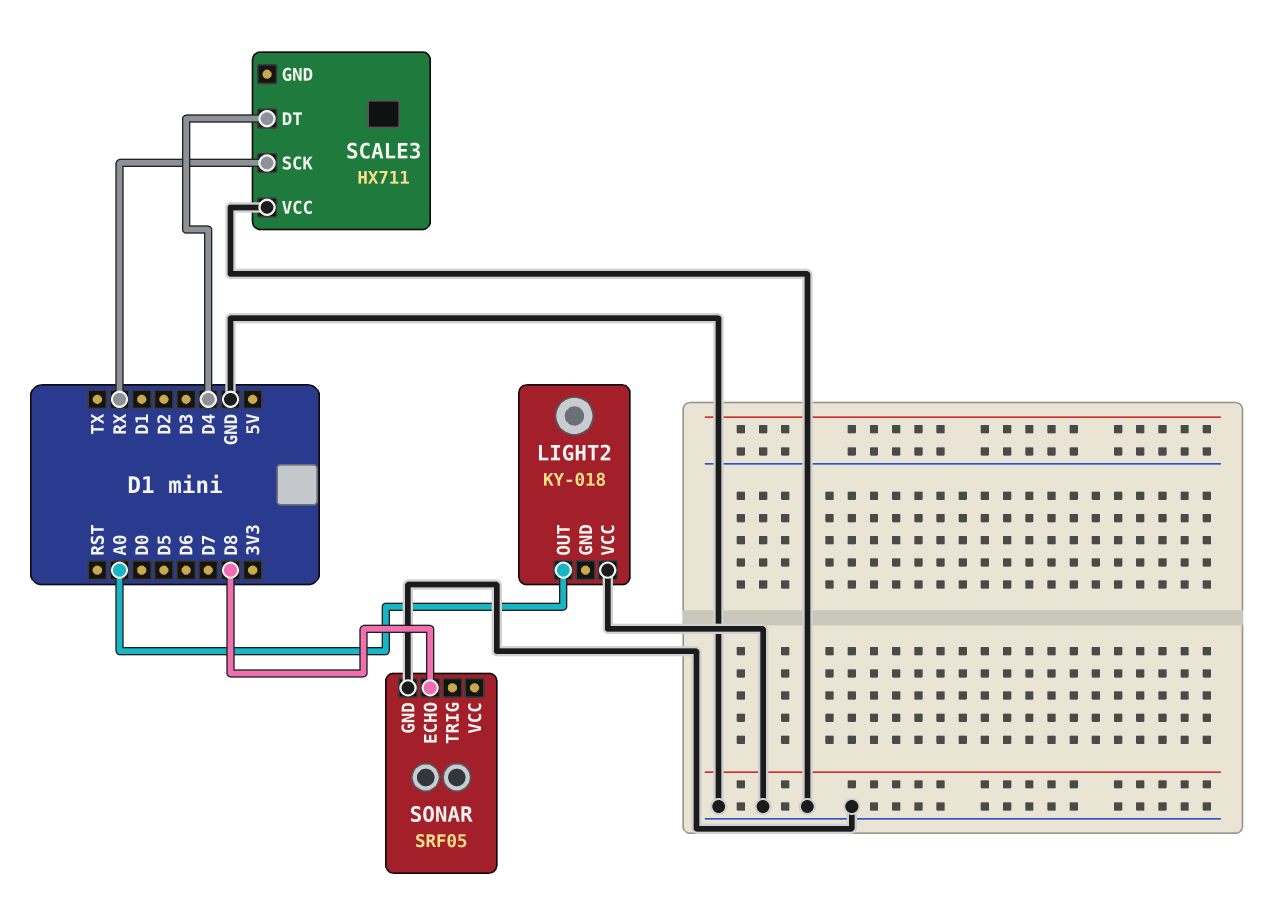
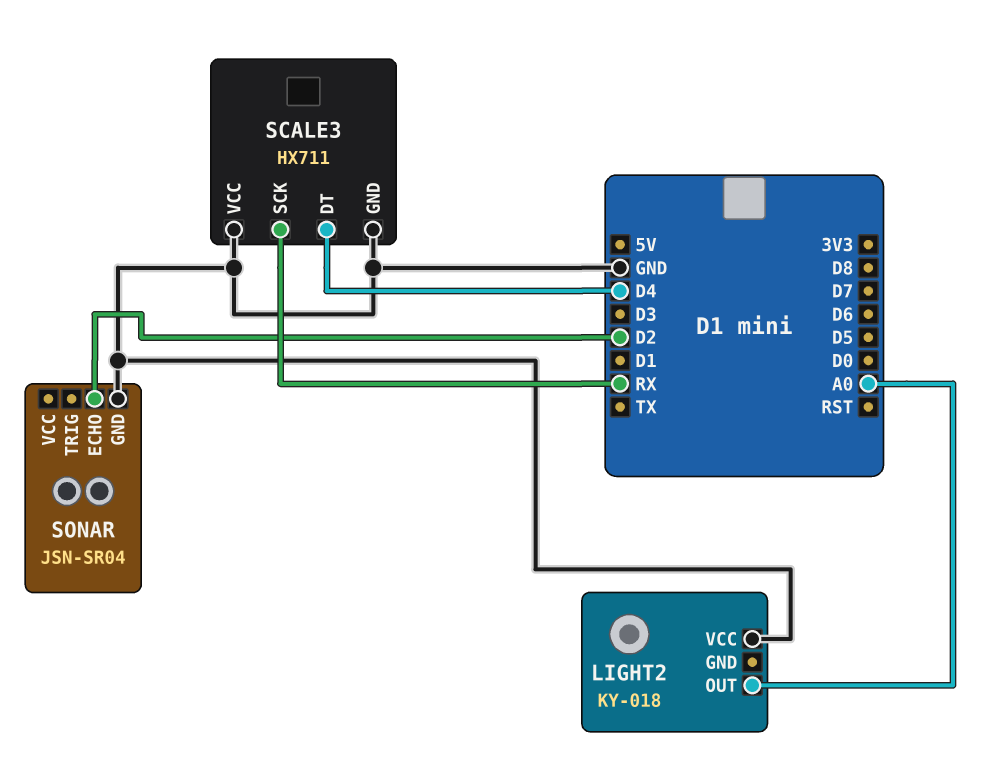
SCALE3 pin GND: none -> GND
SONAR: SRF05 -> JSN-SR04
SONAR pin ECHO: D8 -> D2

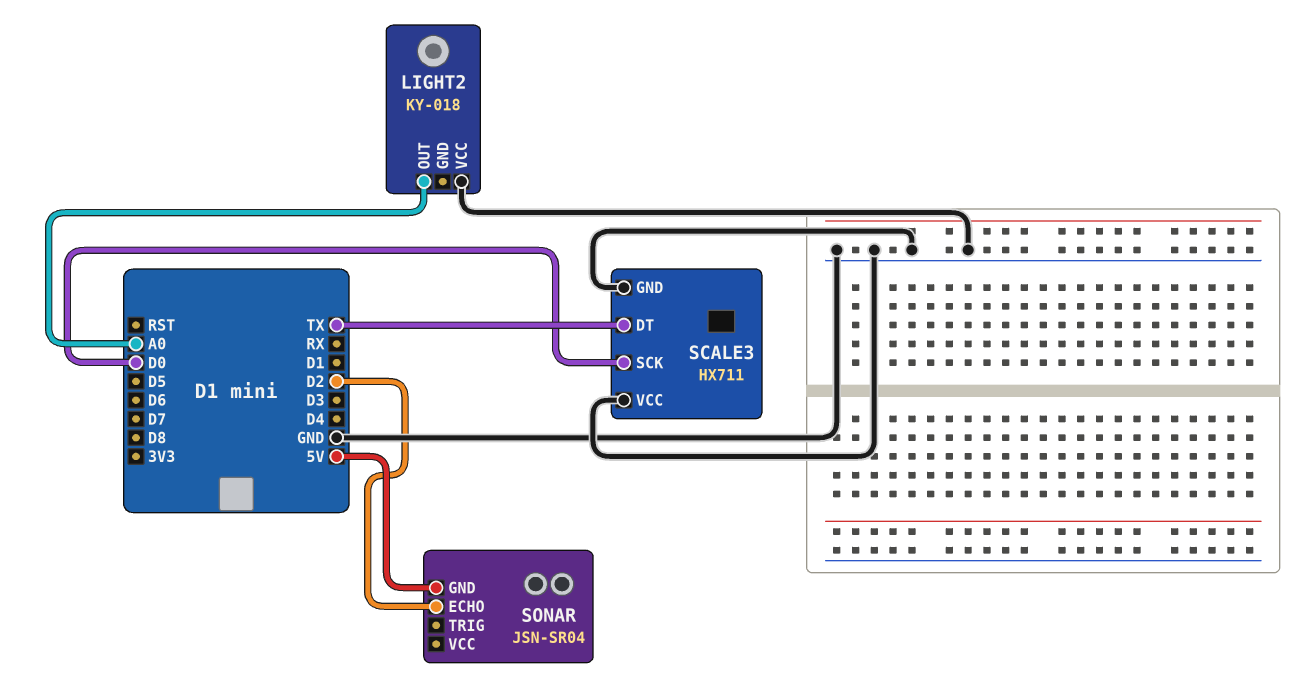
SCALE3 pin DT: D4 -> TX
SCALE3 pin SCK: RX -> D0
SONAR pin GND: GND -> 5V

